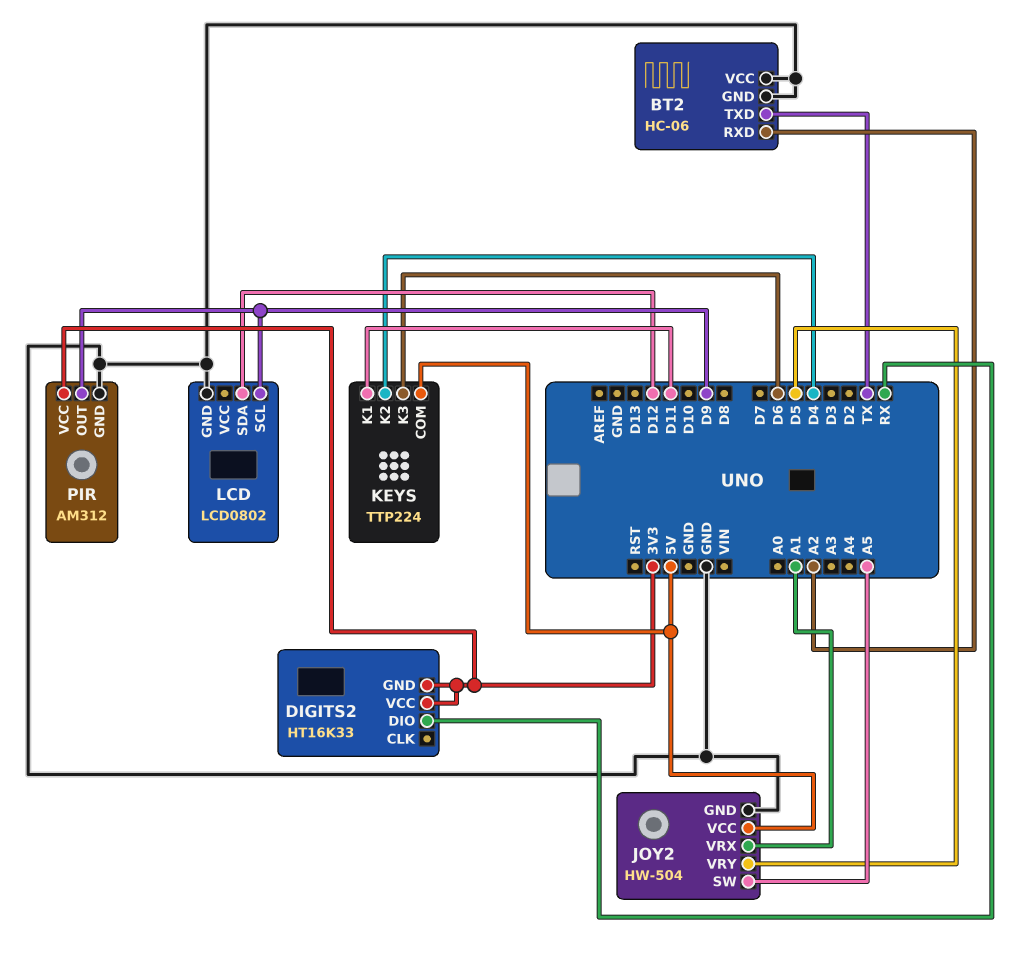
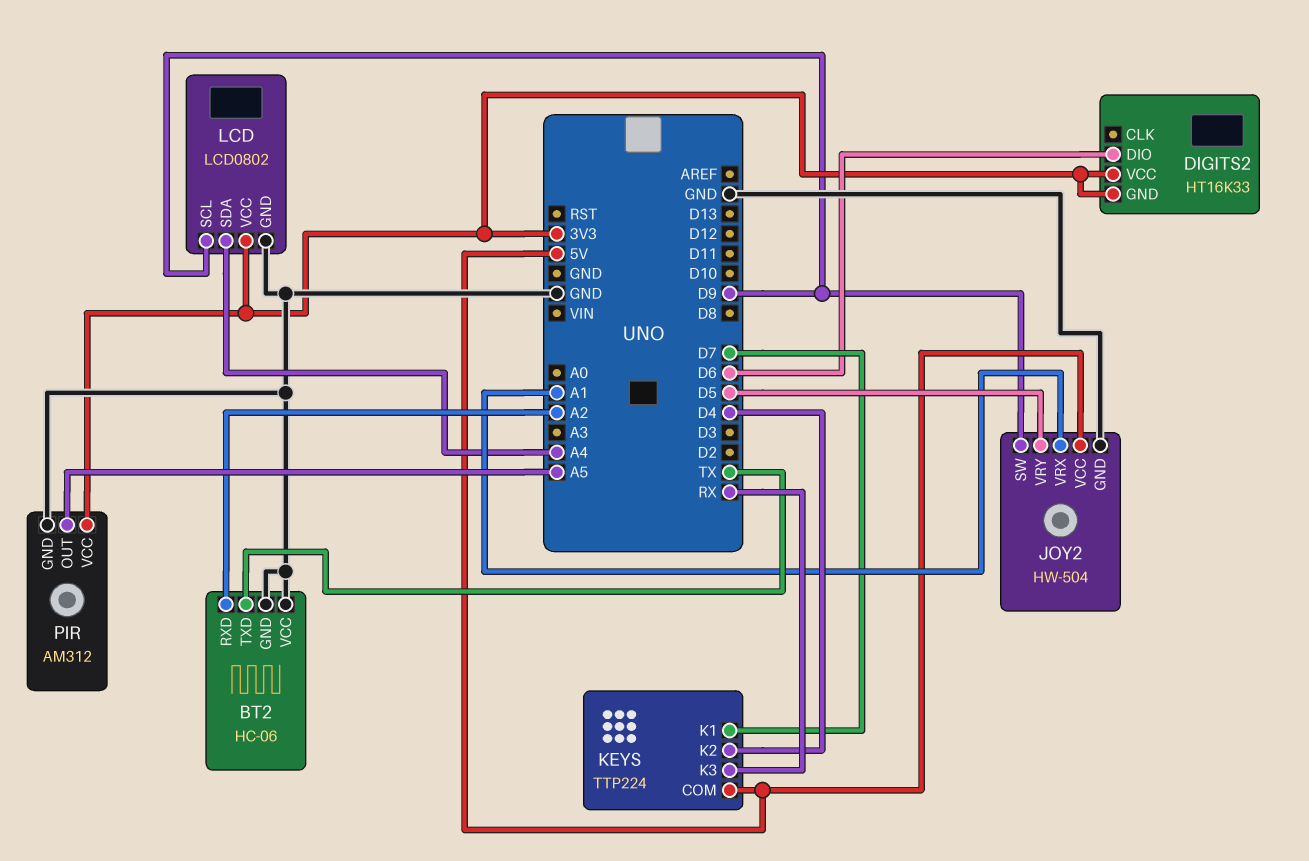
DIGITS2 pin DIO: RX -> D6
JOY2 pin SW: A5 -> D9
KEYS pin K1: D11 -> D7
KEYS pin K3: D6 -> RX
LCD pin SDA: D12 -> A4
LCD pin VCC: none -> 3V3
PIR pin OUT: D9 -> A5

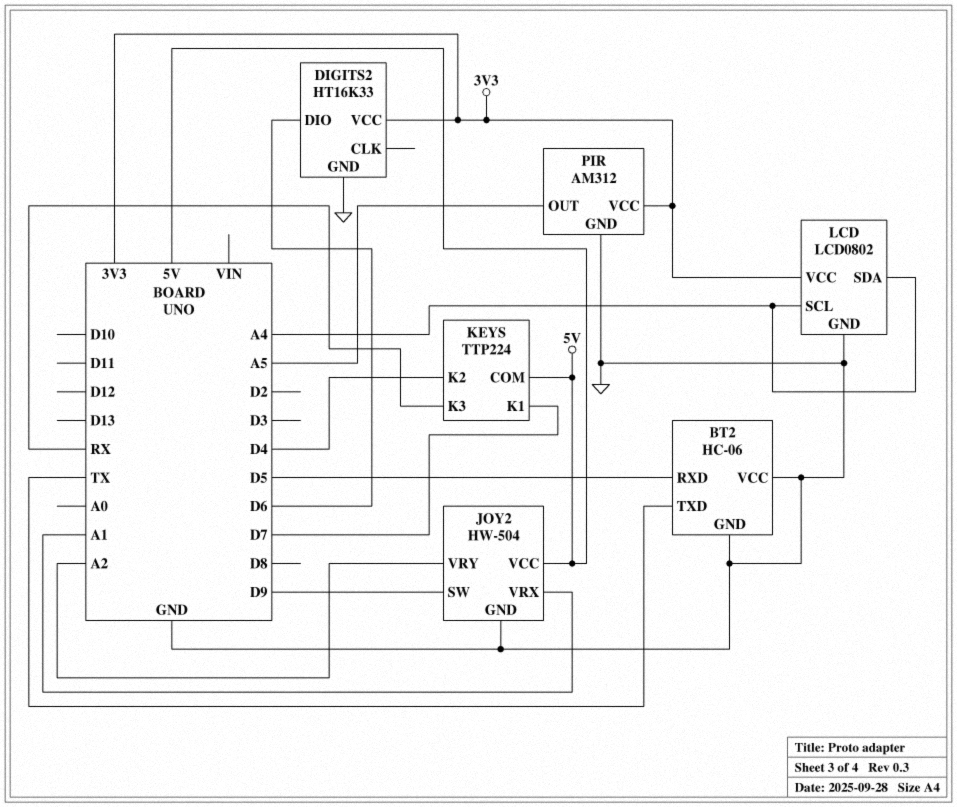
BT2 pin RXD: A2 -> D5
DIGITS2 pin GND: 3V3 -> GND
JOY2 pin VRY: D5 -> A2
LCD pin SCL: D9 -> A4

